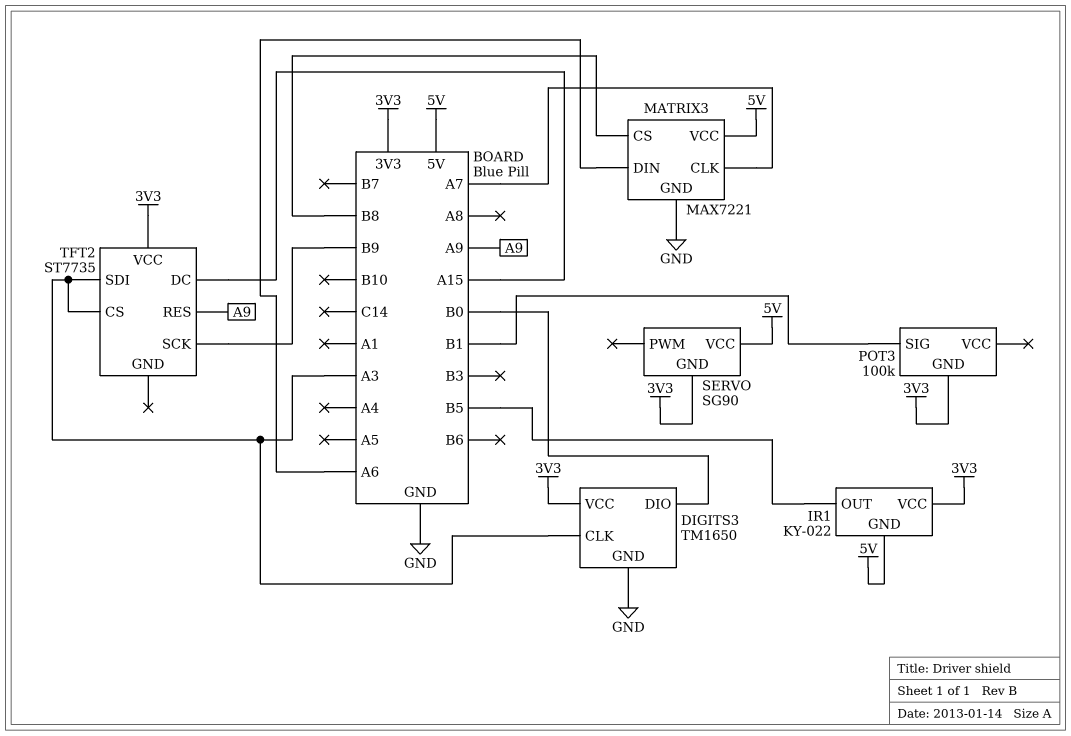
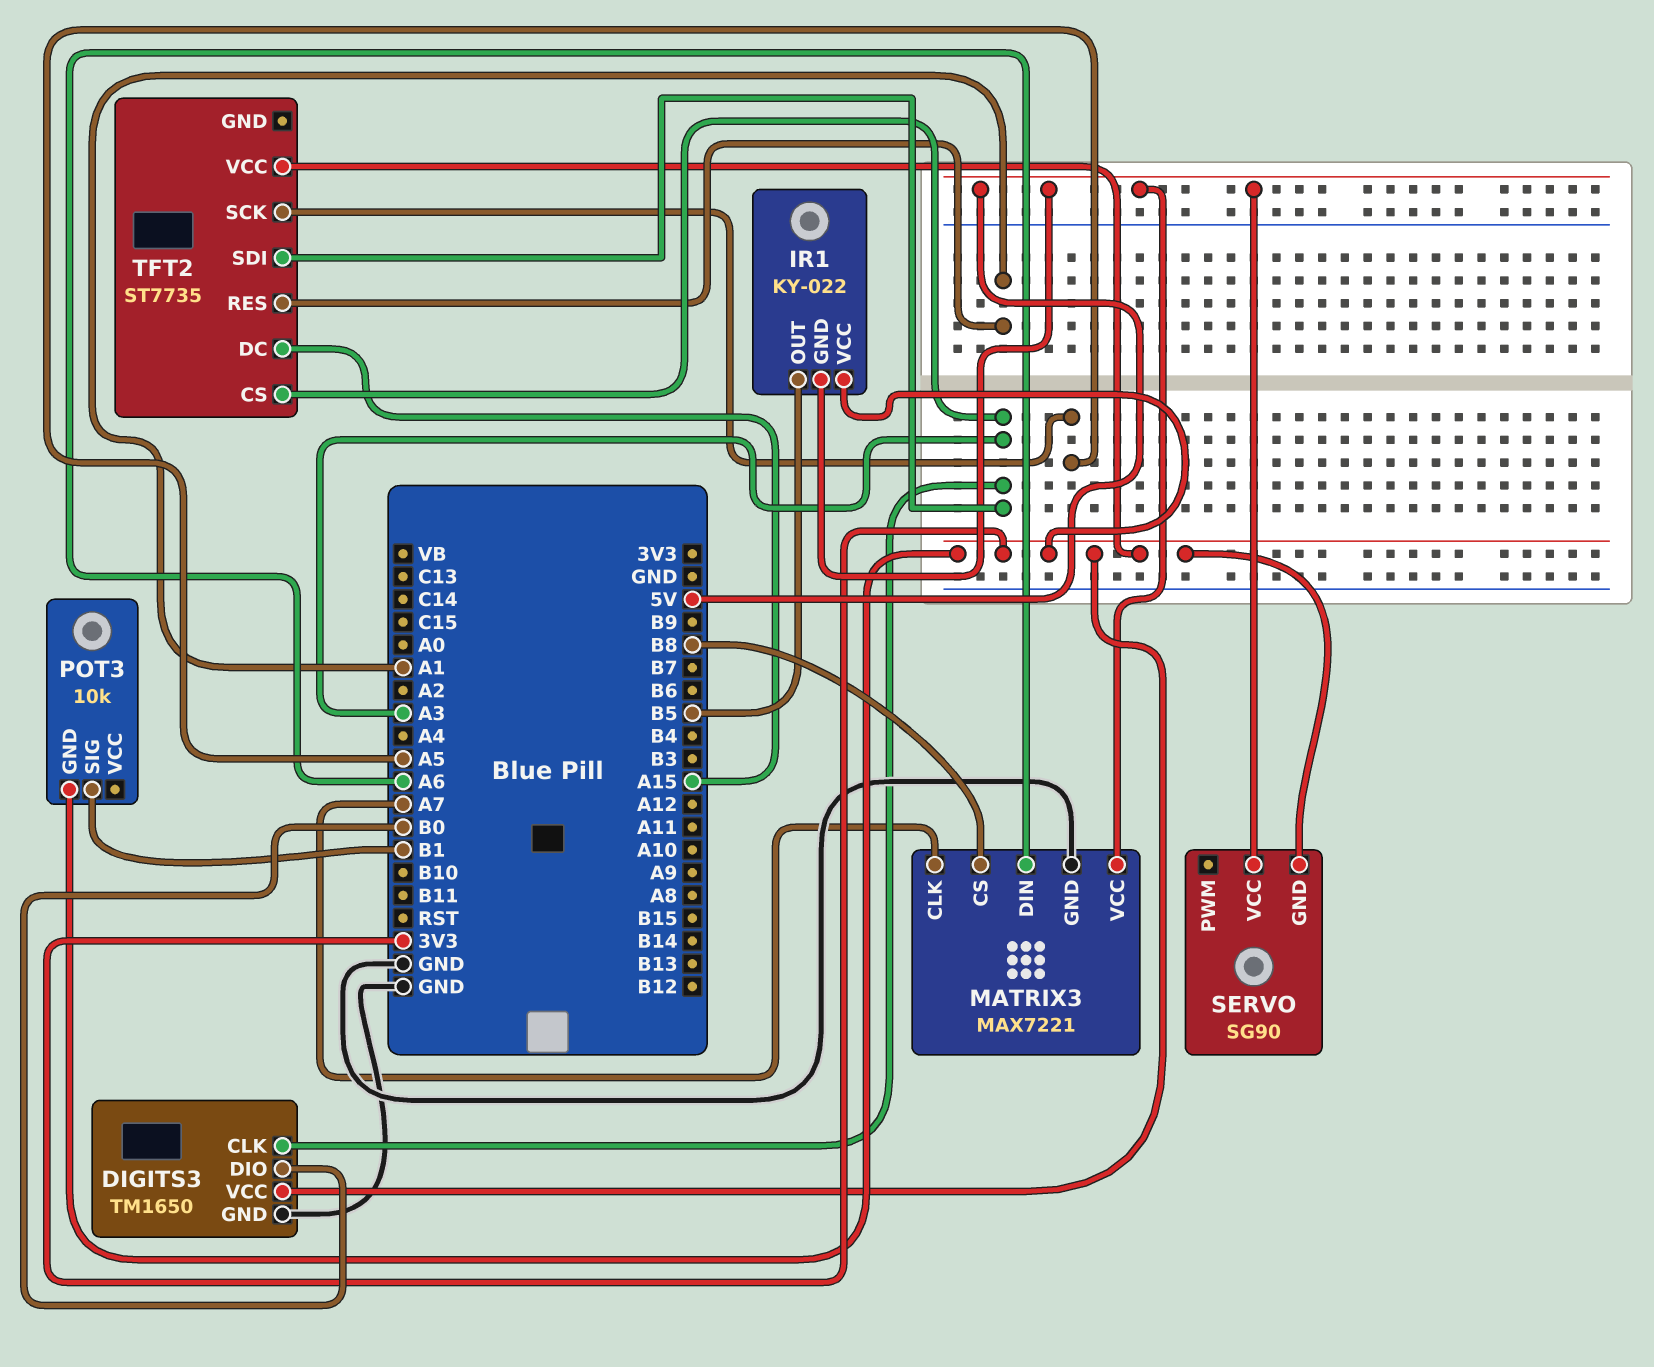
POT3: 100k -> 10k
TFT2 pin RES: A9 -> A1
TFT2 pin SCK: B9 -> A5

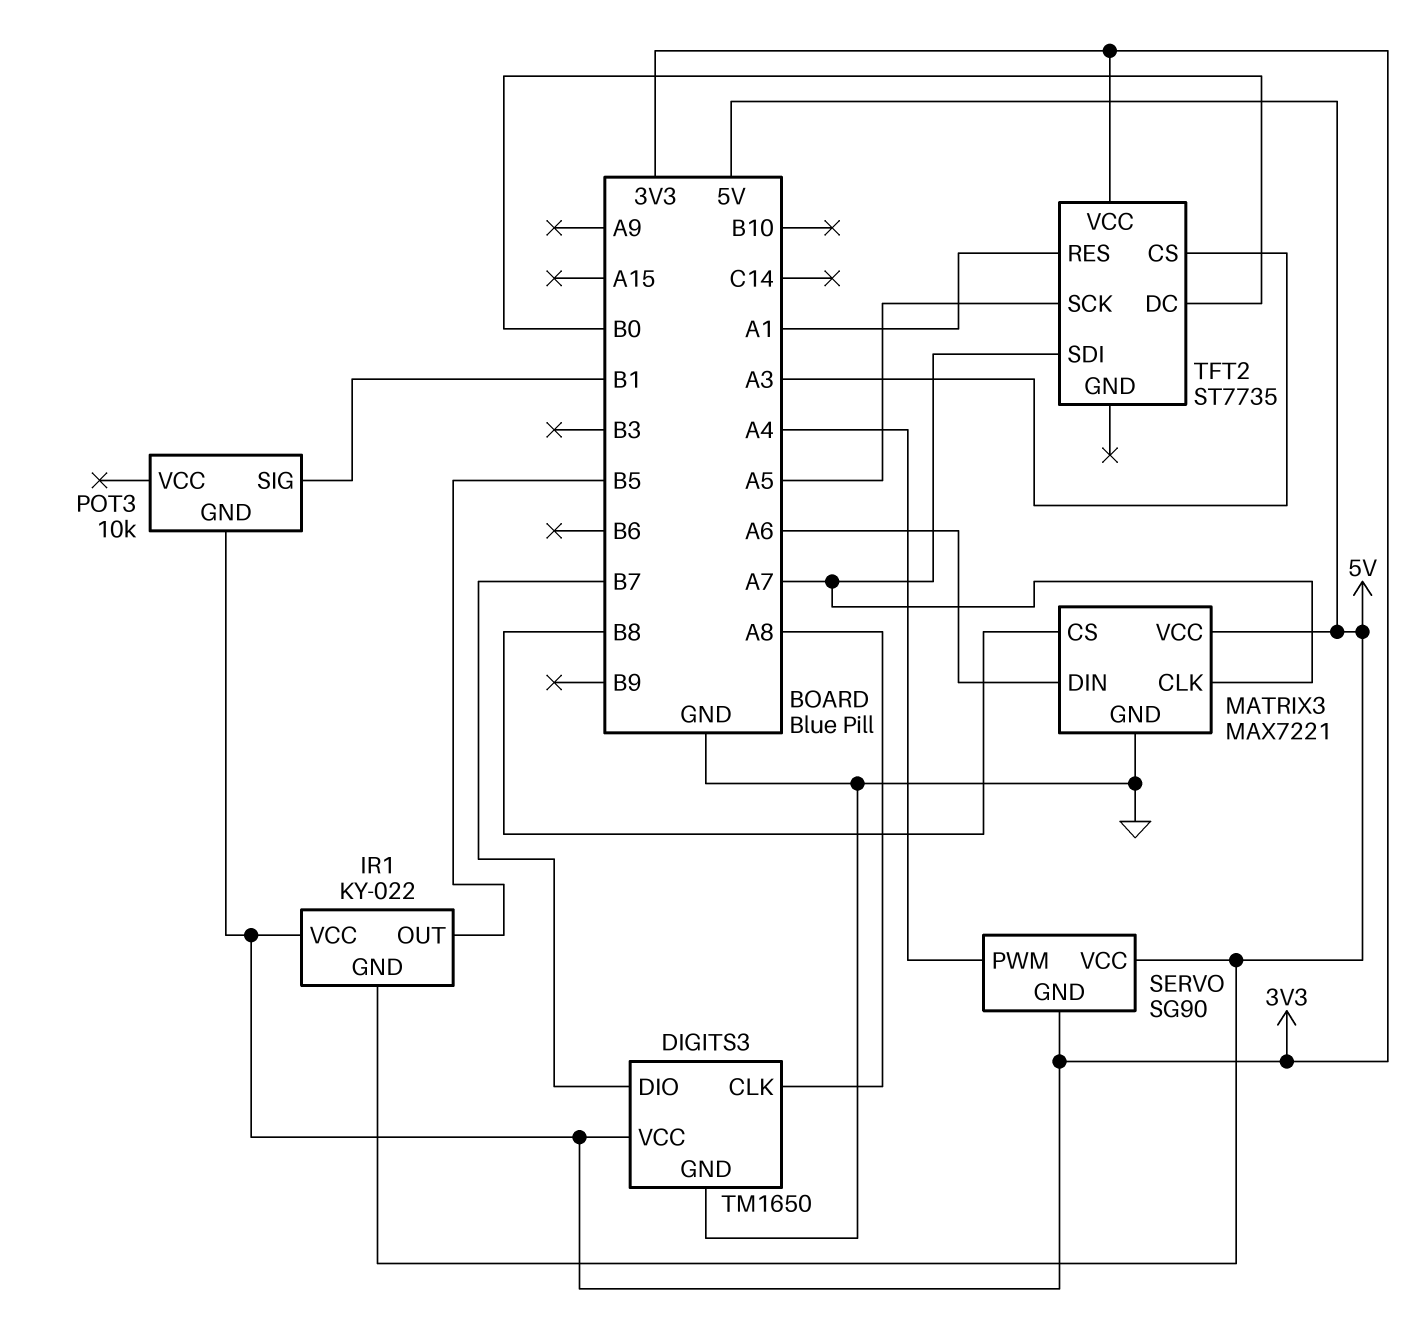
DIGITS3 pin CLK: A3 -> A8
DIGITS3 pin DIO: B0 -> B7
SERVO pin PWM: none -> A4
TFT2 pin DC: A15 -> B0
TFT2 pin SDI: A3 -> A7

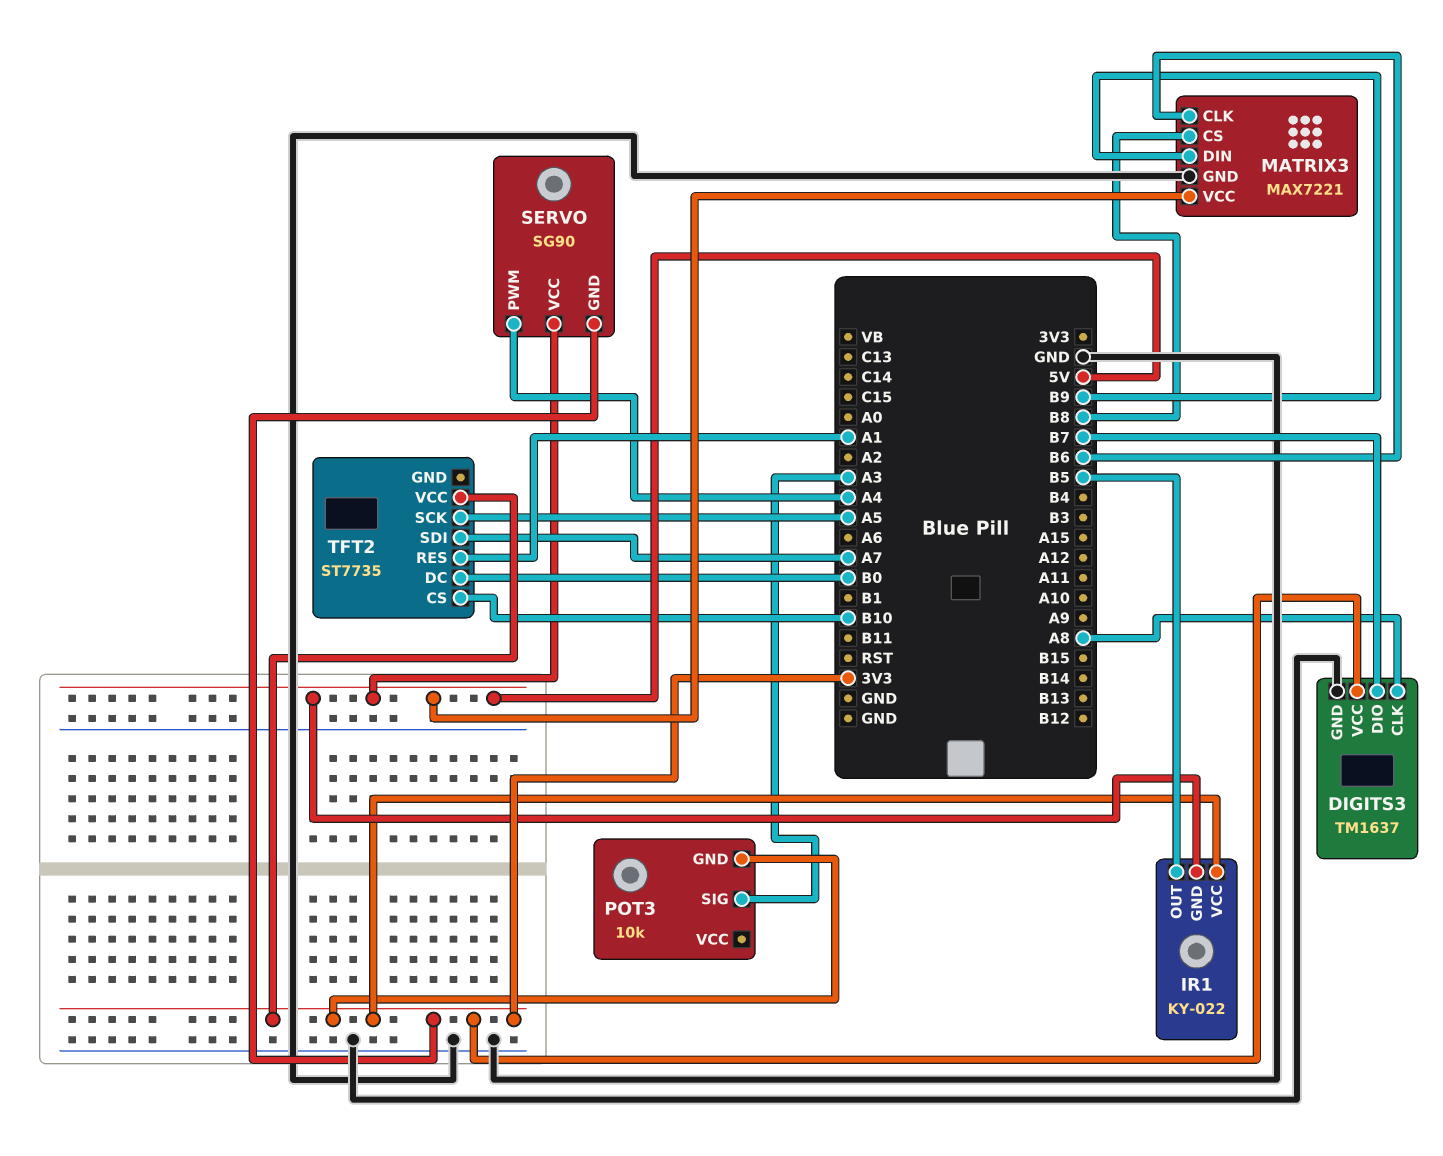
DIGITS3: TM1650 -> TM1637
MATRIX3 pin CLK: A7 -> B6
MATRIX3 pin DIN: A6 -> B9
POT3 pin SIG: B1 -> A3
TFT2 pin CS: A3 -> B10

